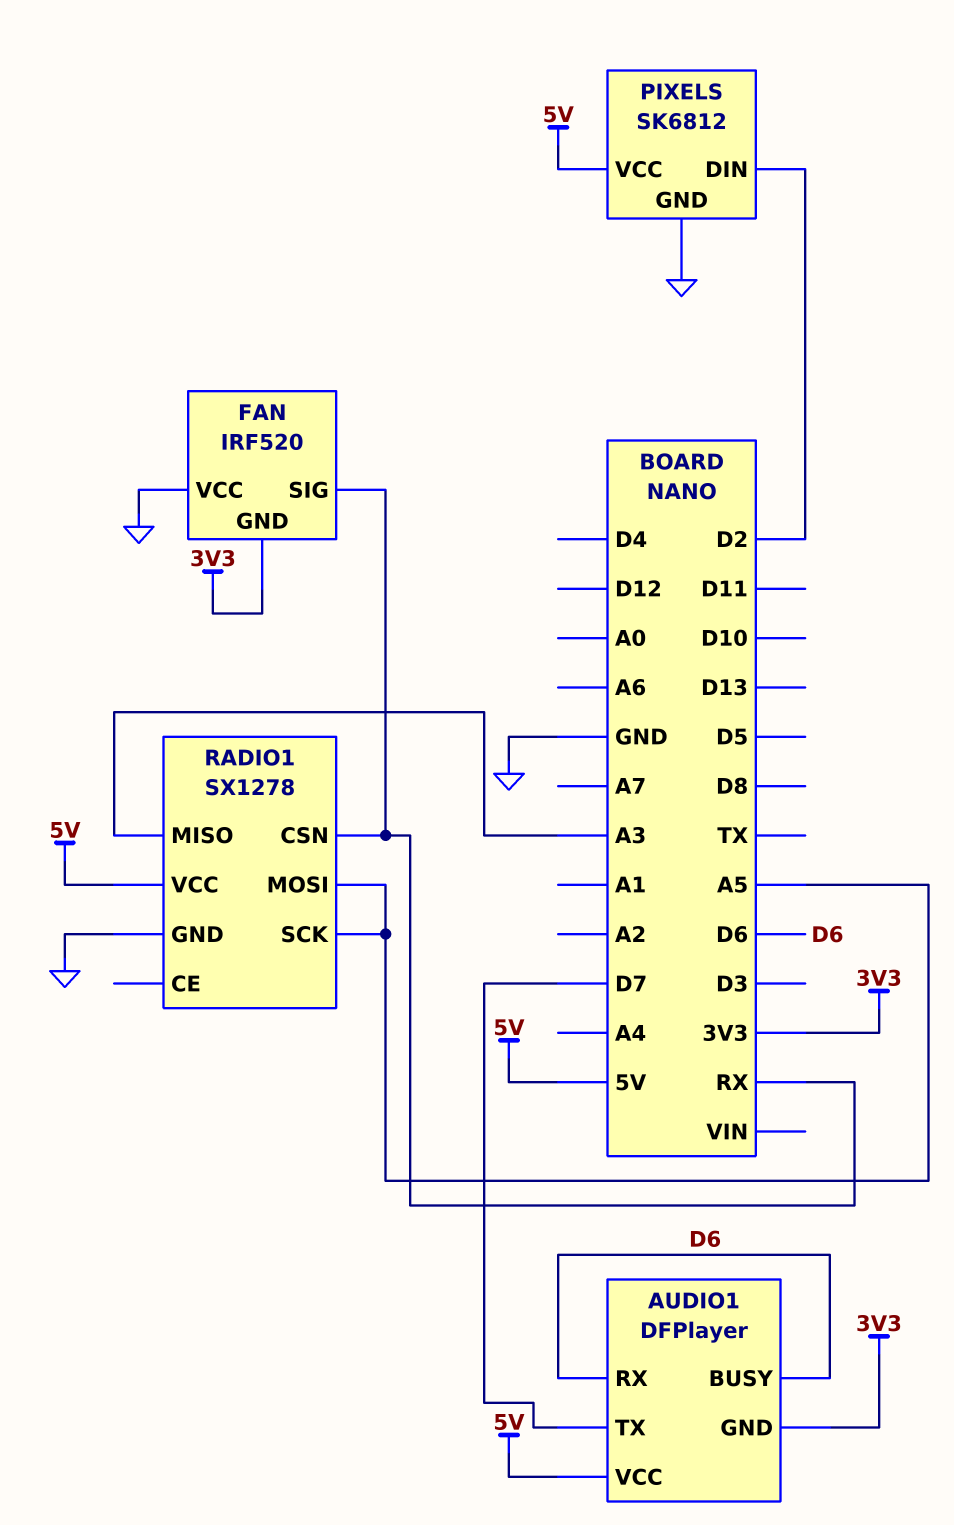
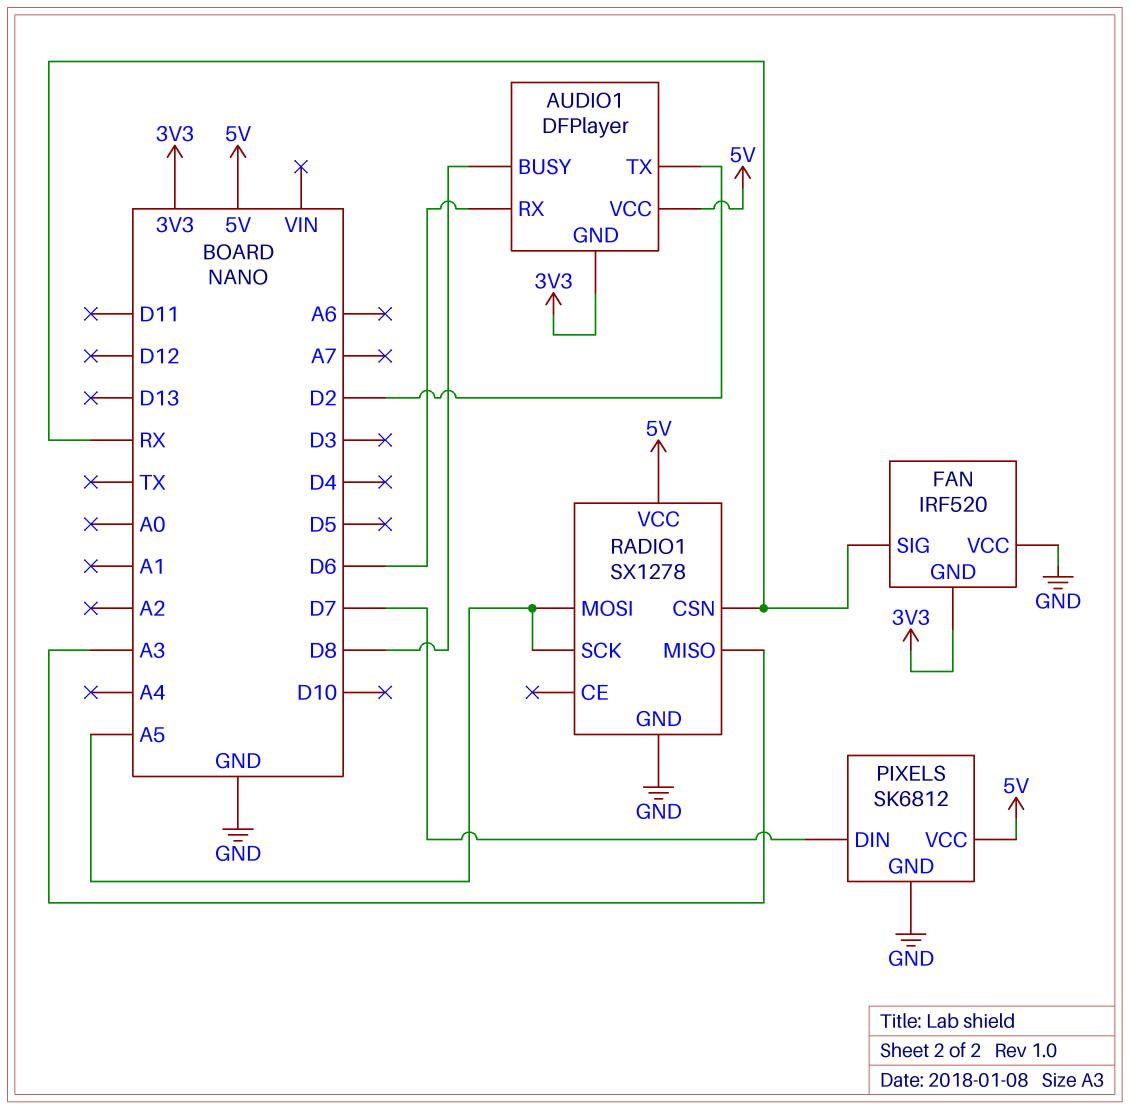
AUDIO1 pin BUSY: D6 -> D8
AUDIO1 pin TX: D7 -> D2
PIXELS pin DIN: D2 -> D7

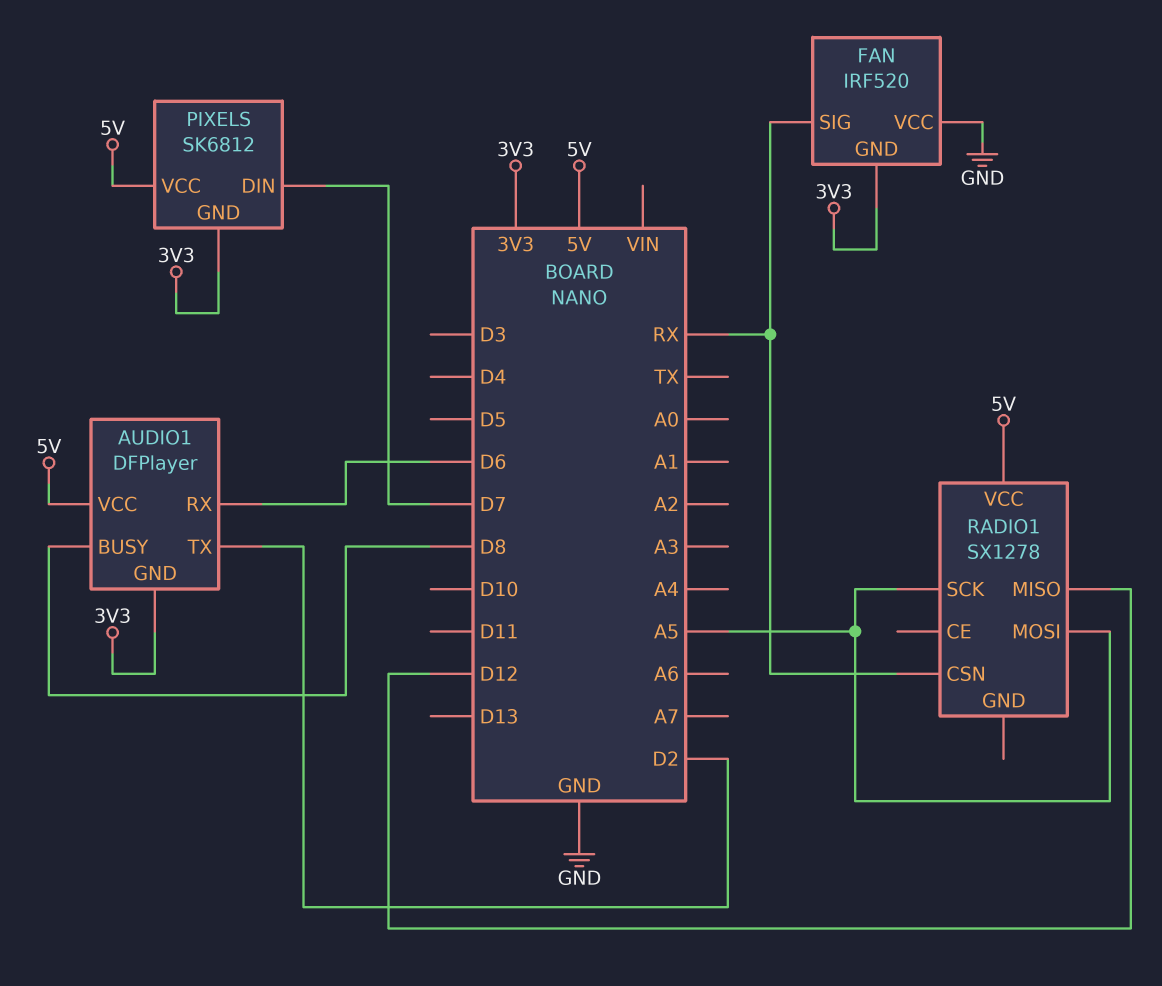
PIXELS pin GND: GND -> 3V3
RADIO1 pin GND: GND -> none
RADIO1 pin MISO: A3 -> D12

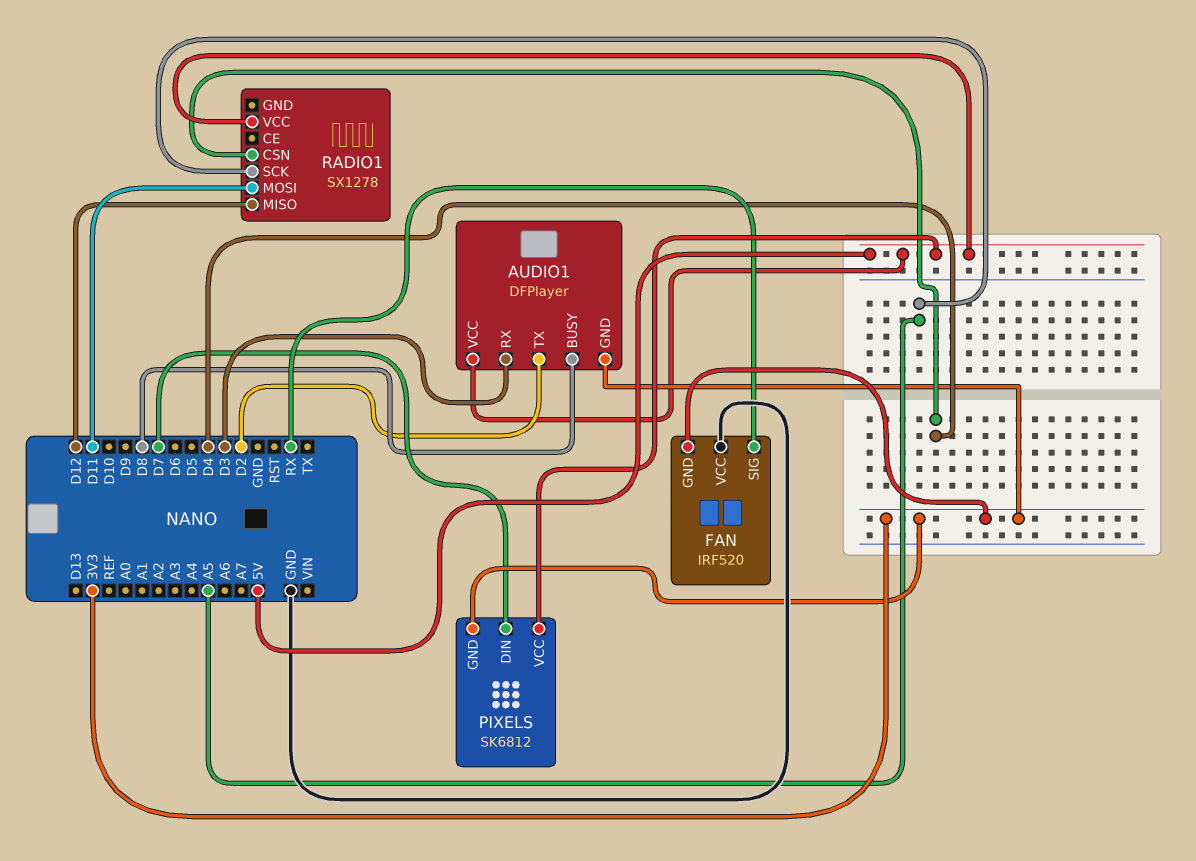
AUDIO1 pin RX: D6 -> D3
RADIO1 pin CSN: RX -> D4
RADIO1 pin MOSI: A5 -> D11

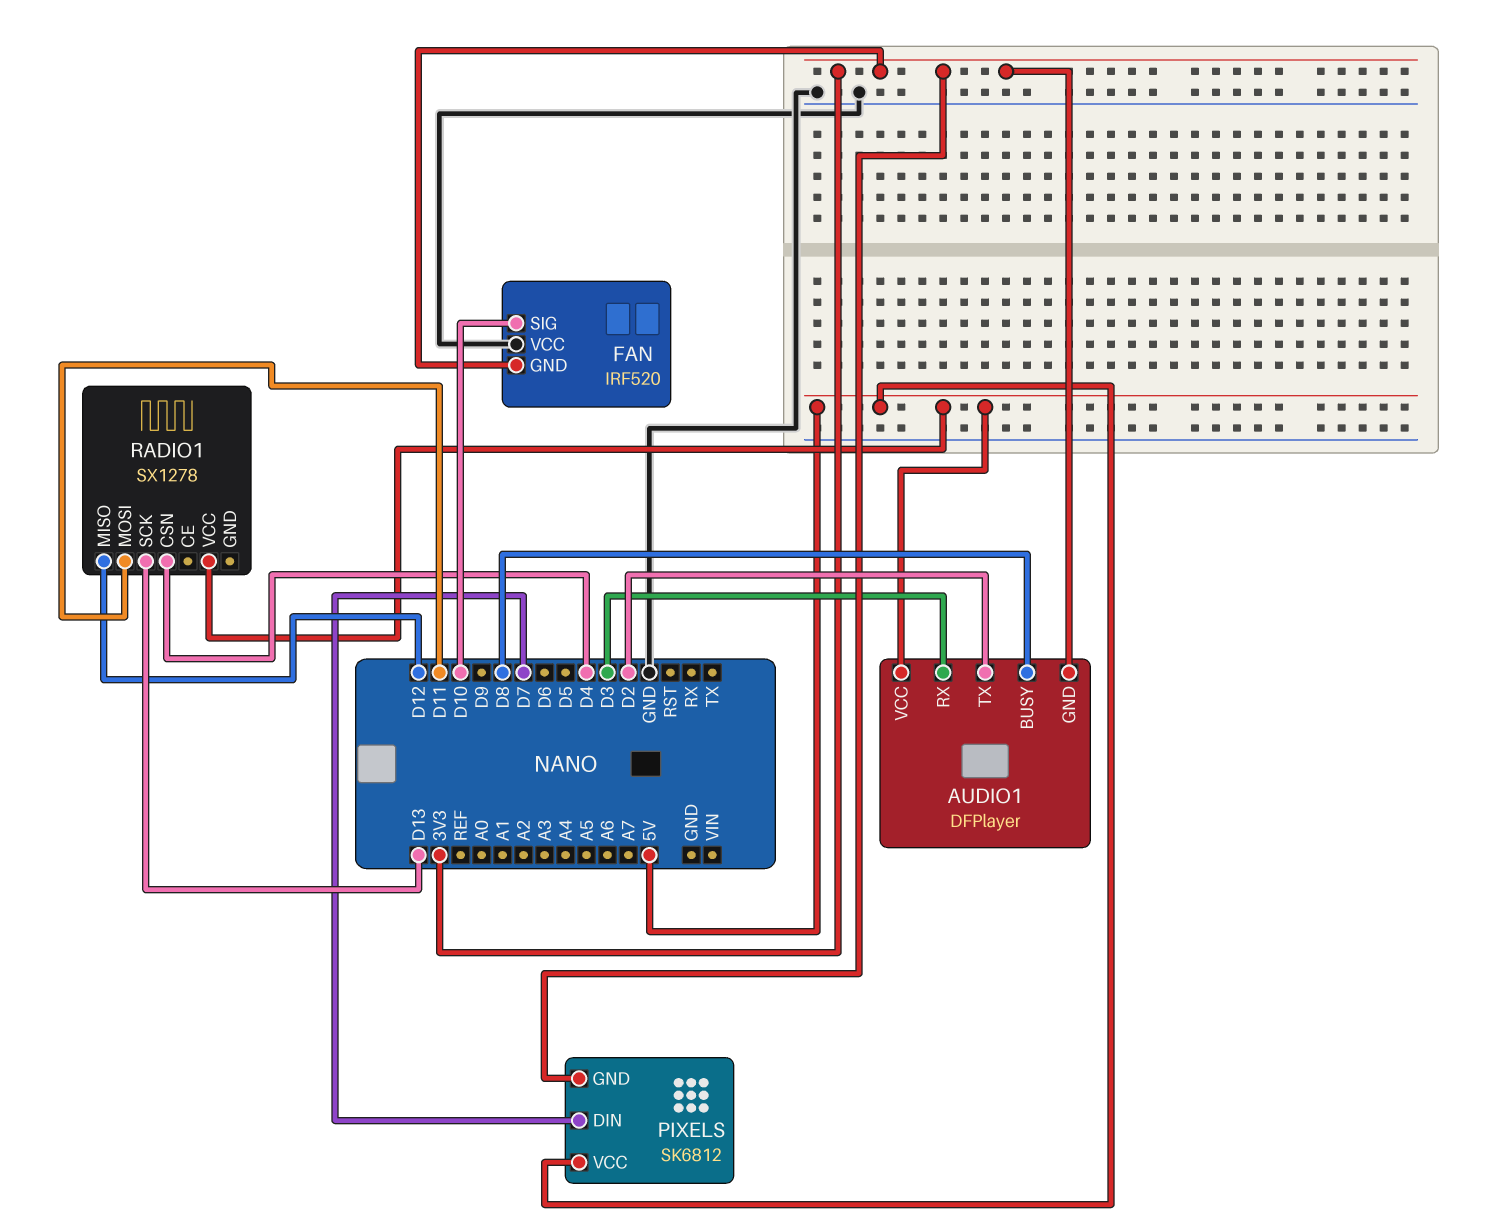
FAN pin SIG: RX -> D10
RADIO1 pin SCK: A5 -> D13

